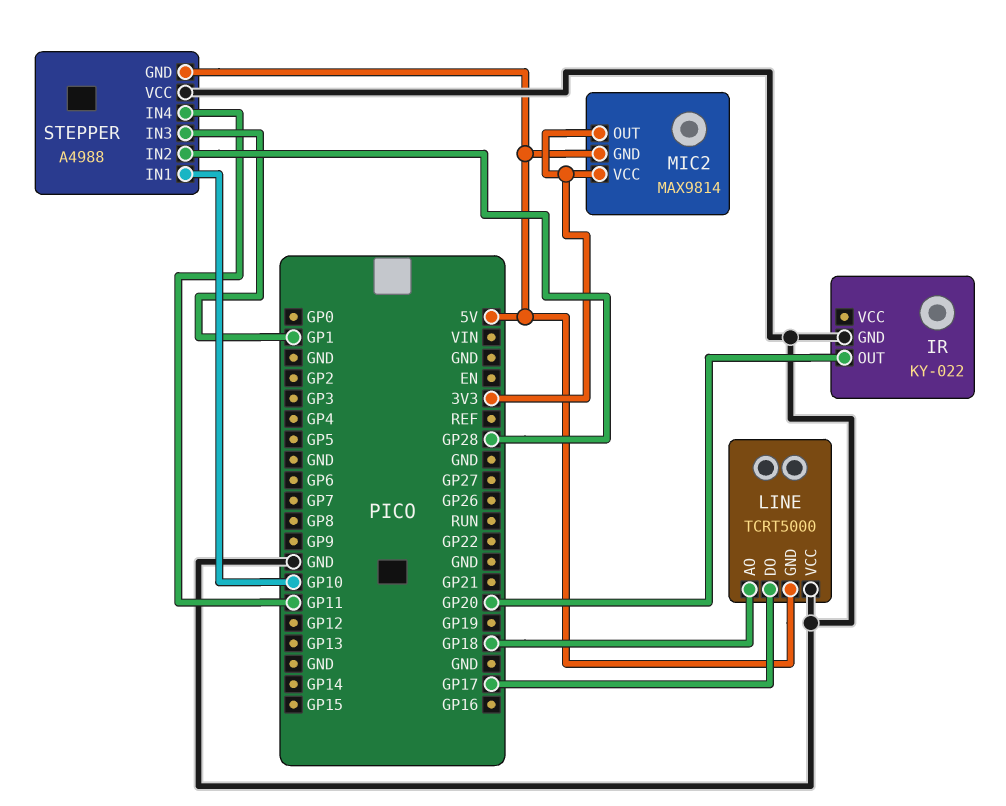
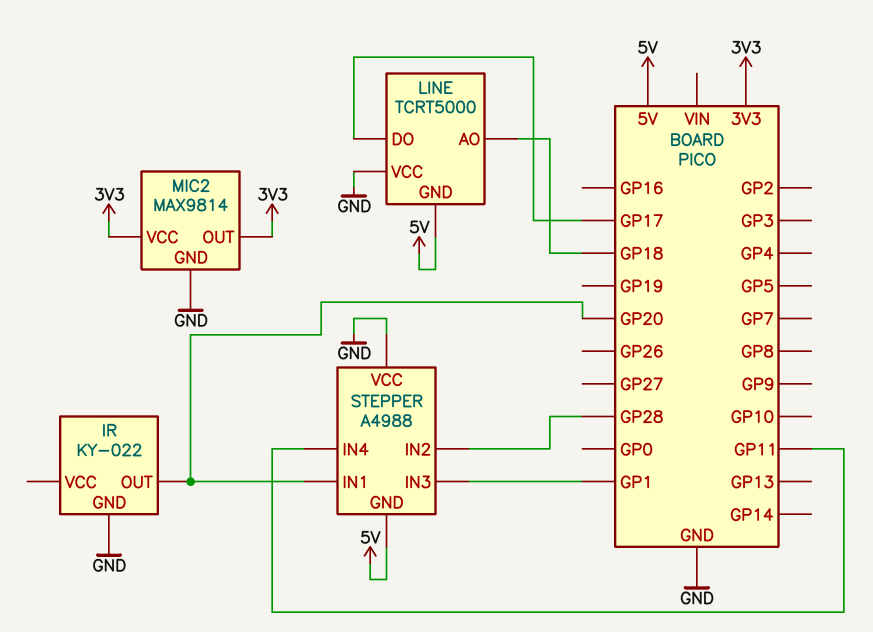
MIC2 pin GND: 5V -> GND
STEPPER pin IN1: GP10 -> GP20

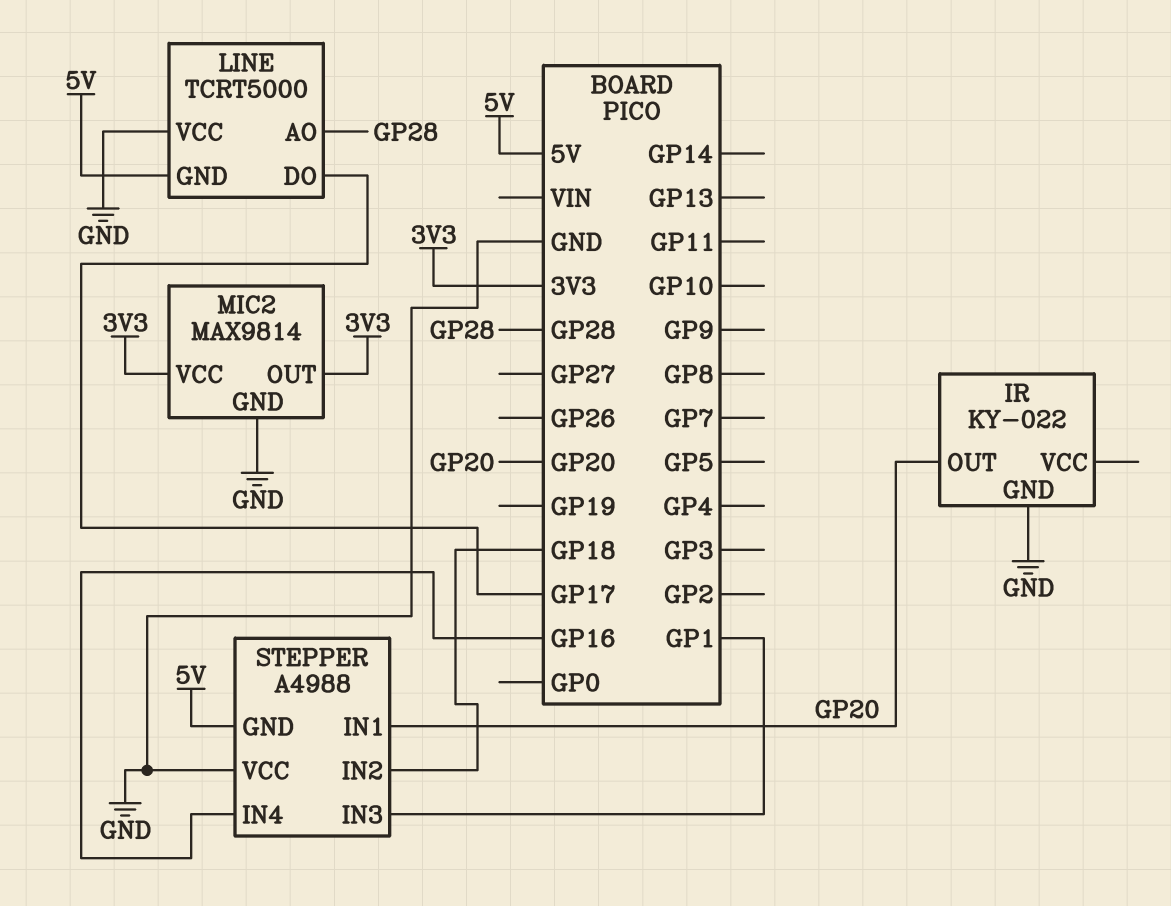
LINE pin AO: GP18 -> GP28
STEPPER pin IN2: GP28 -> GP18
STEPPER pin IN4: GP11 -> GP16

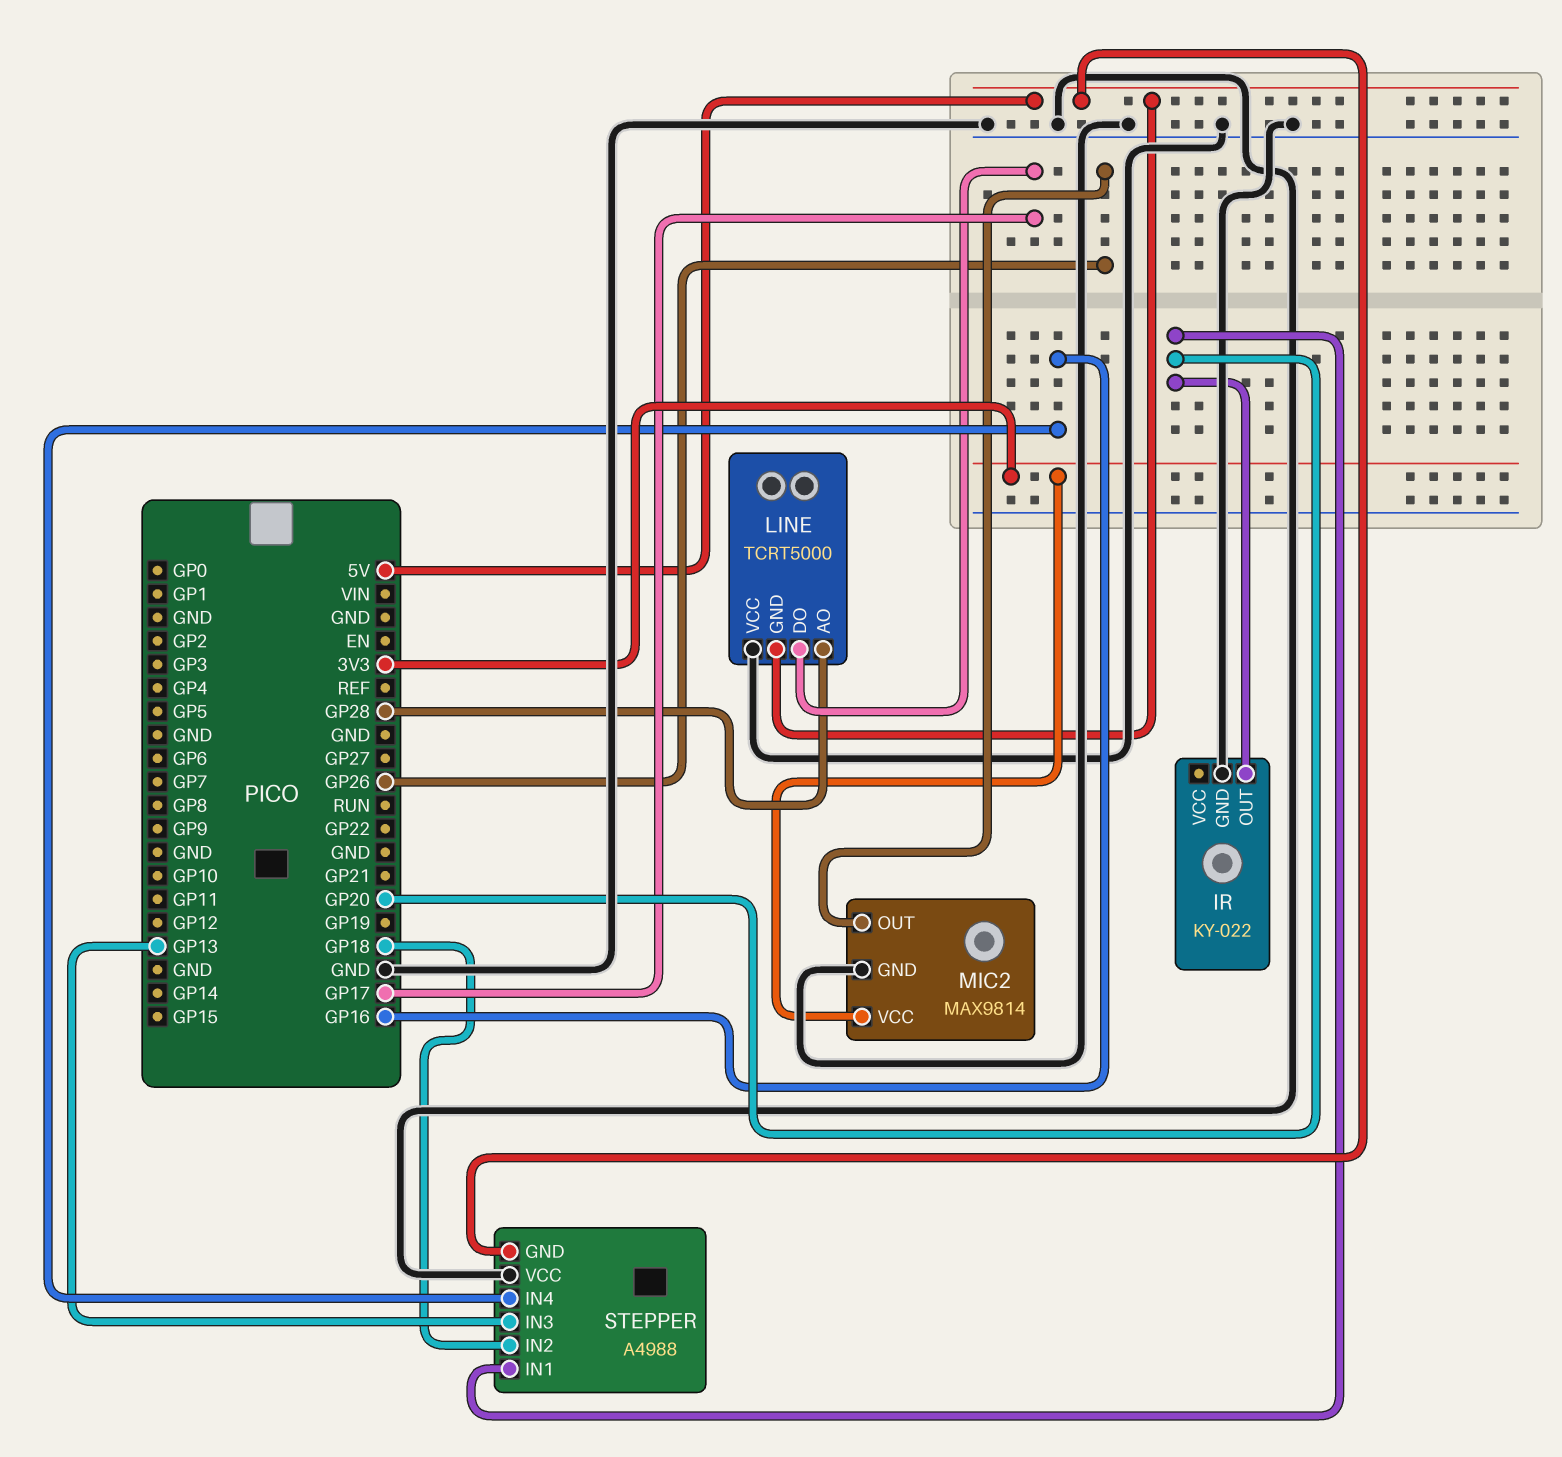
MIC2 pin OUT: 3V3 -> GP26
STEPPER pin IN3: GP1 -> GP13

